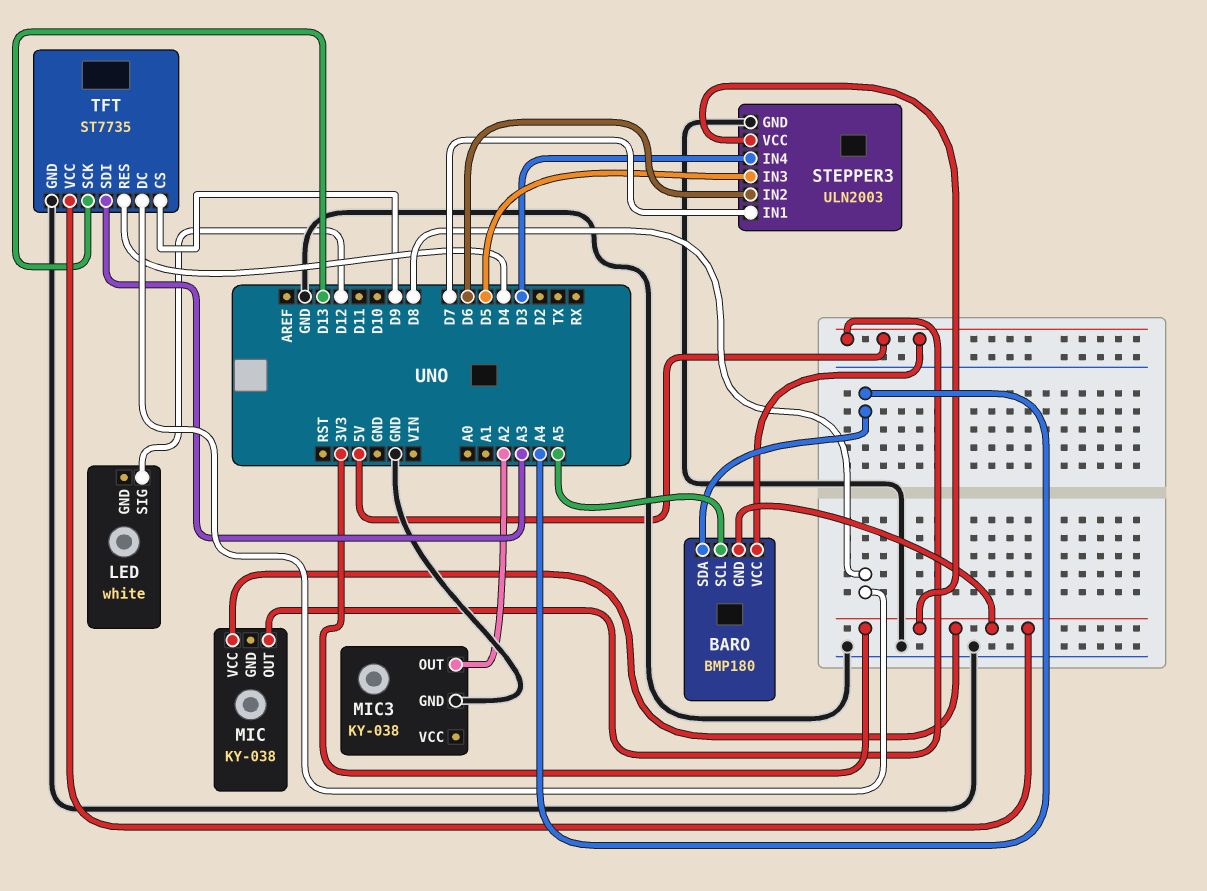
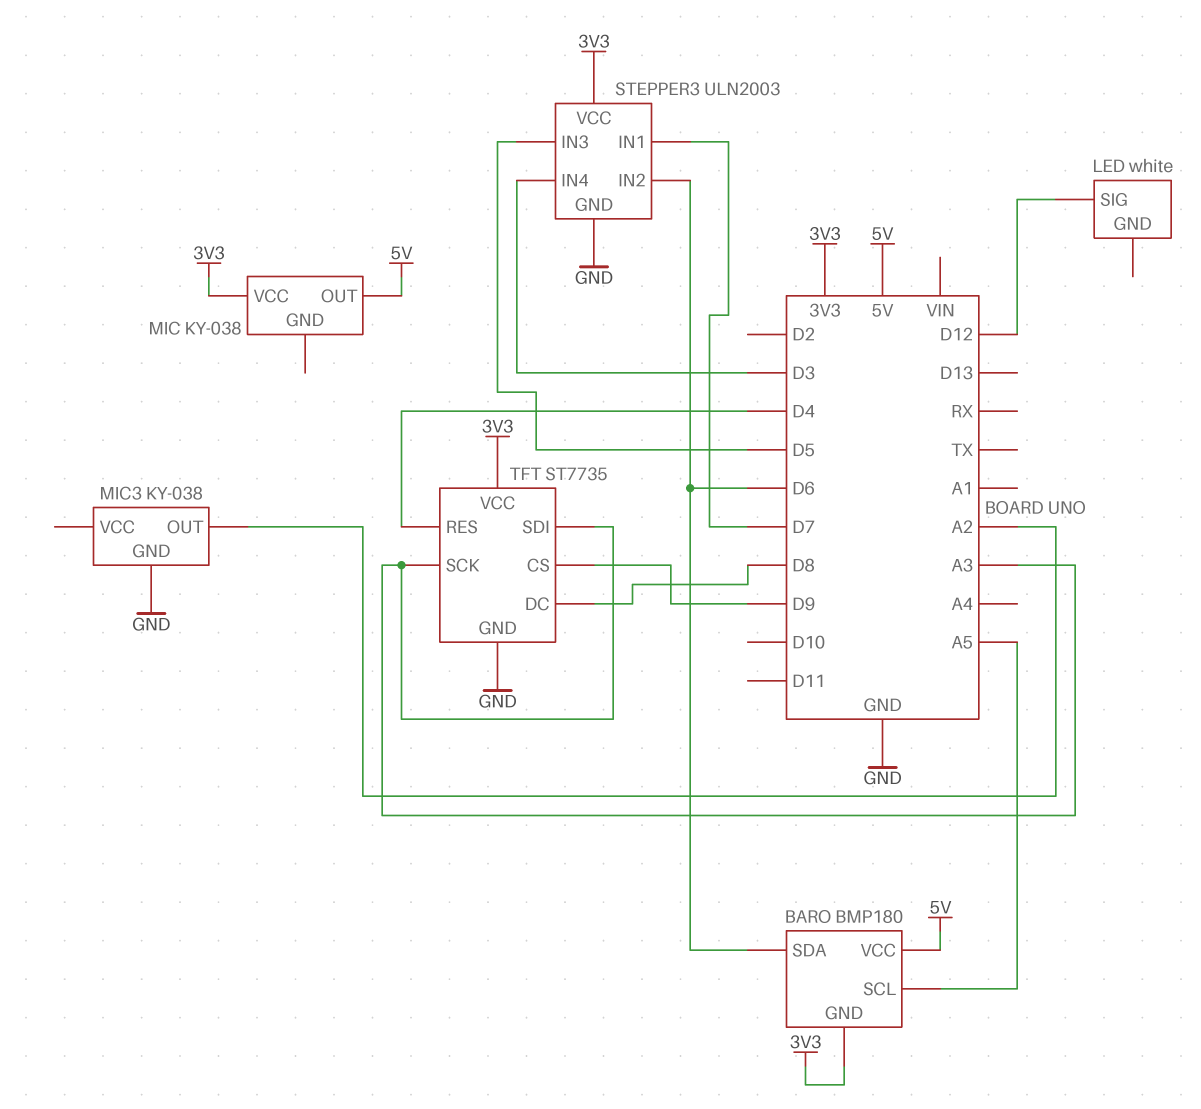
BARO pin SDA: A4 -> D6
TFT pin SCK: D13 -> A3

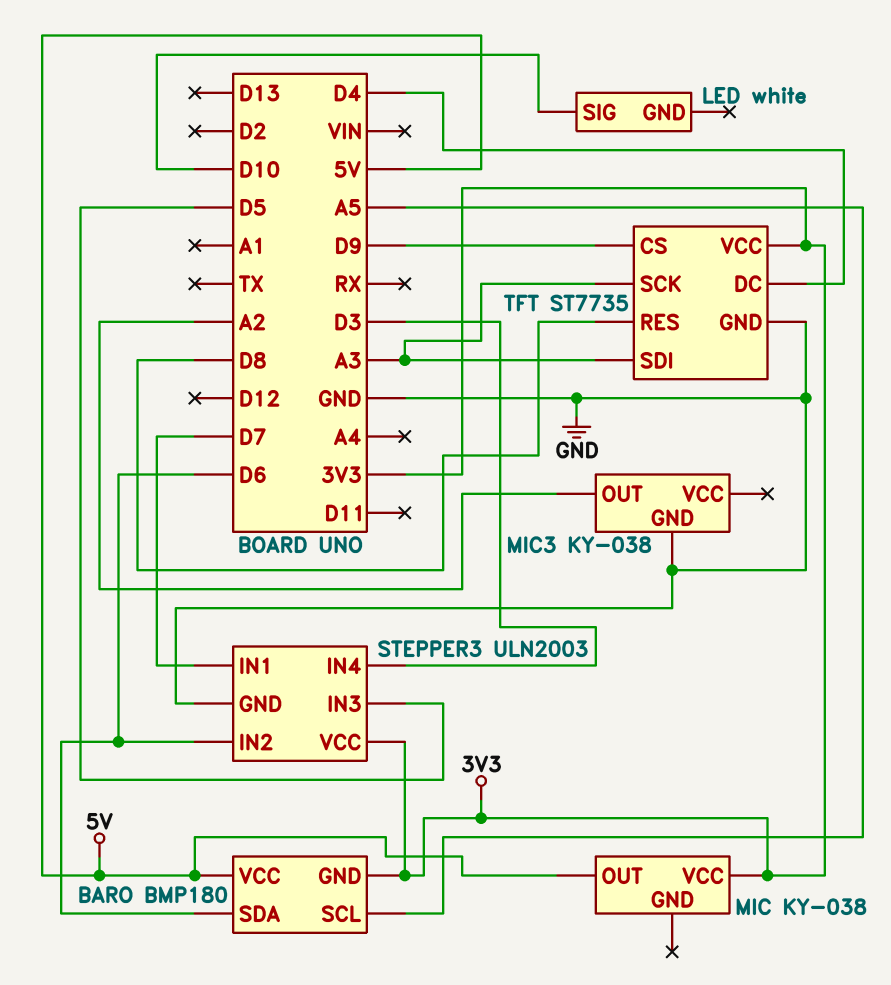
LED pin SIG: D12 -> D10
TFT pin DC: D8 -> D4
TFT pin RES: D4 -> D8

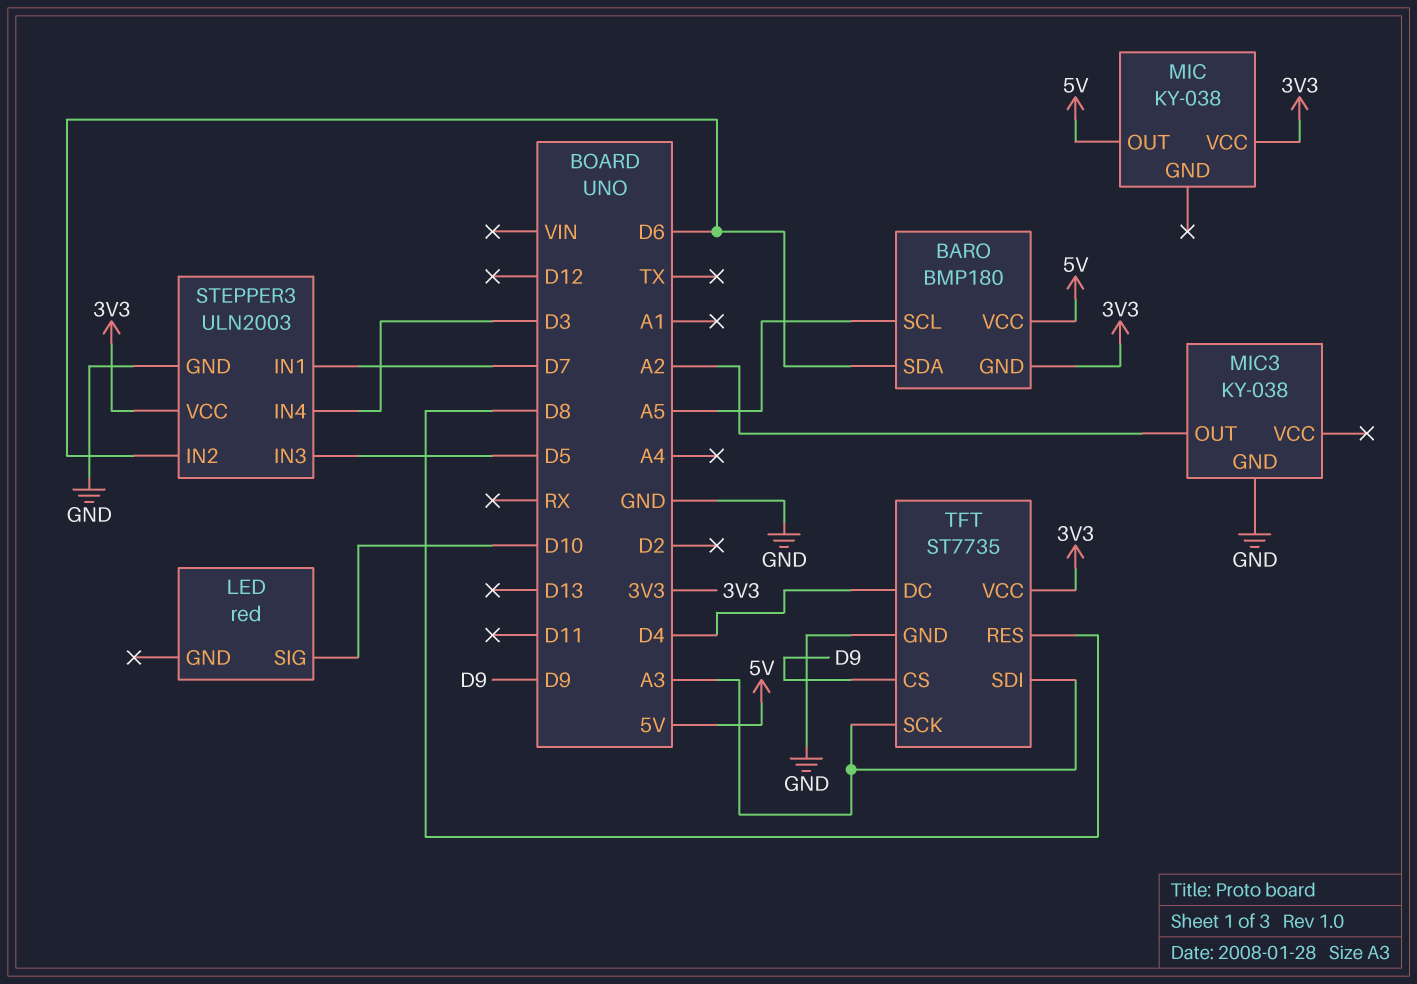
LED: white -> red

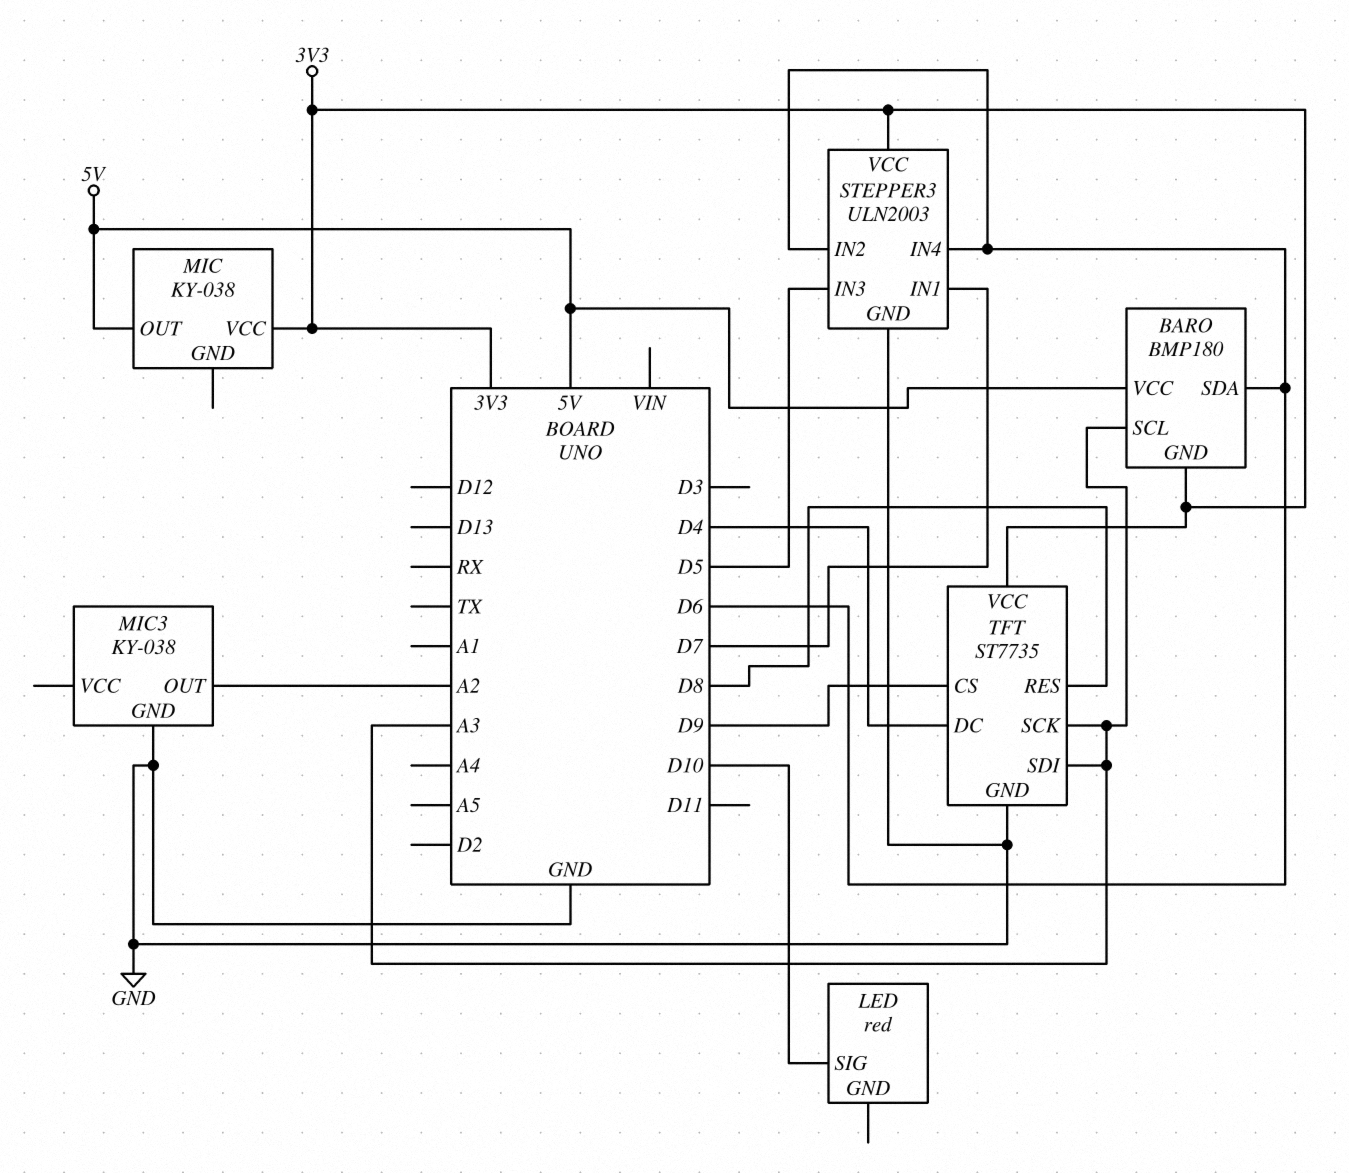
BARO pin SCL: A5 -> A3
STEPPER3 pin IN4: D3 -> D6

